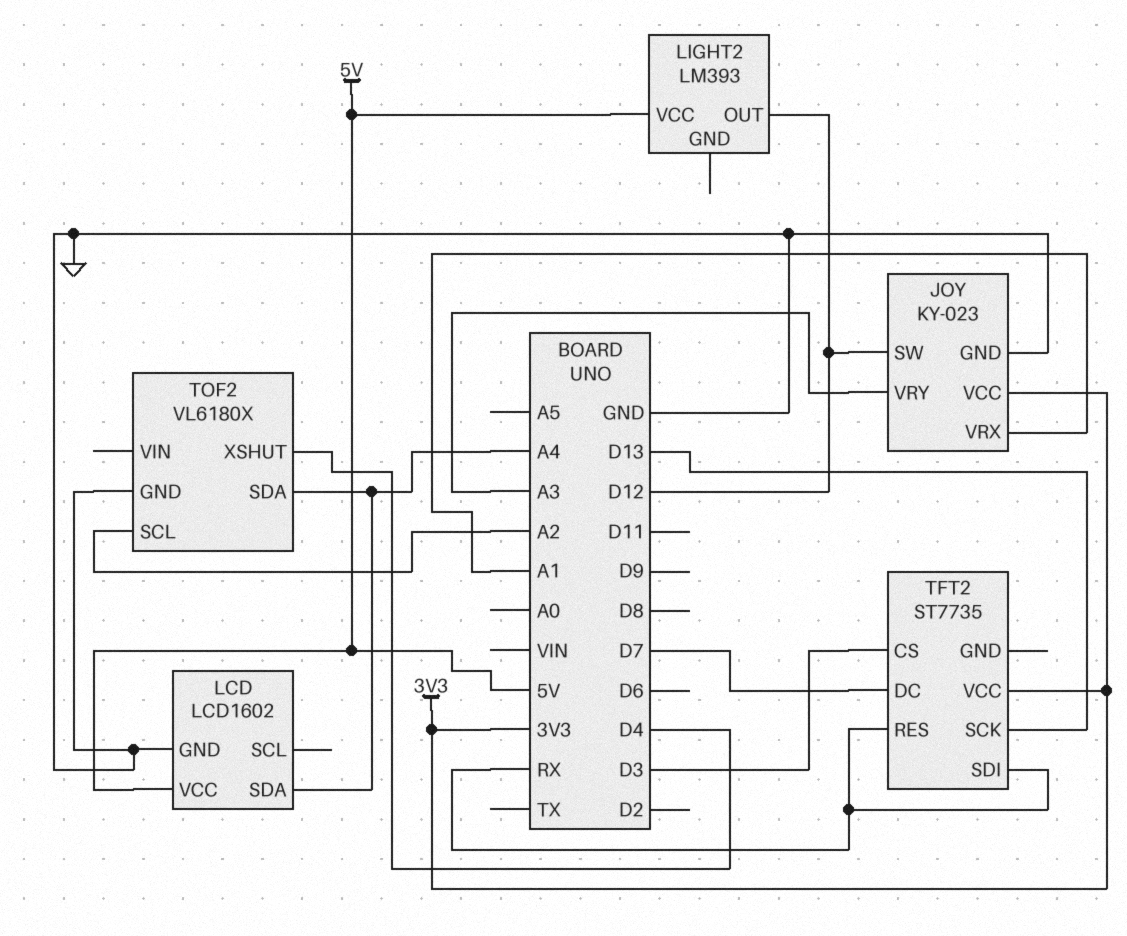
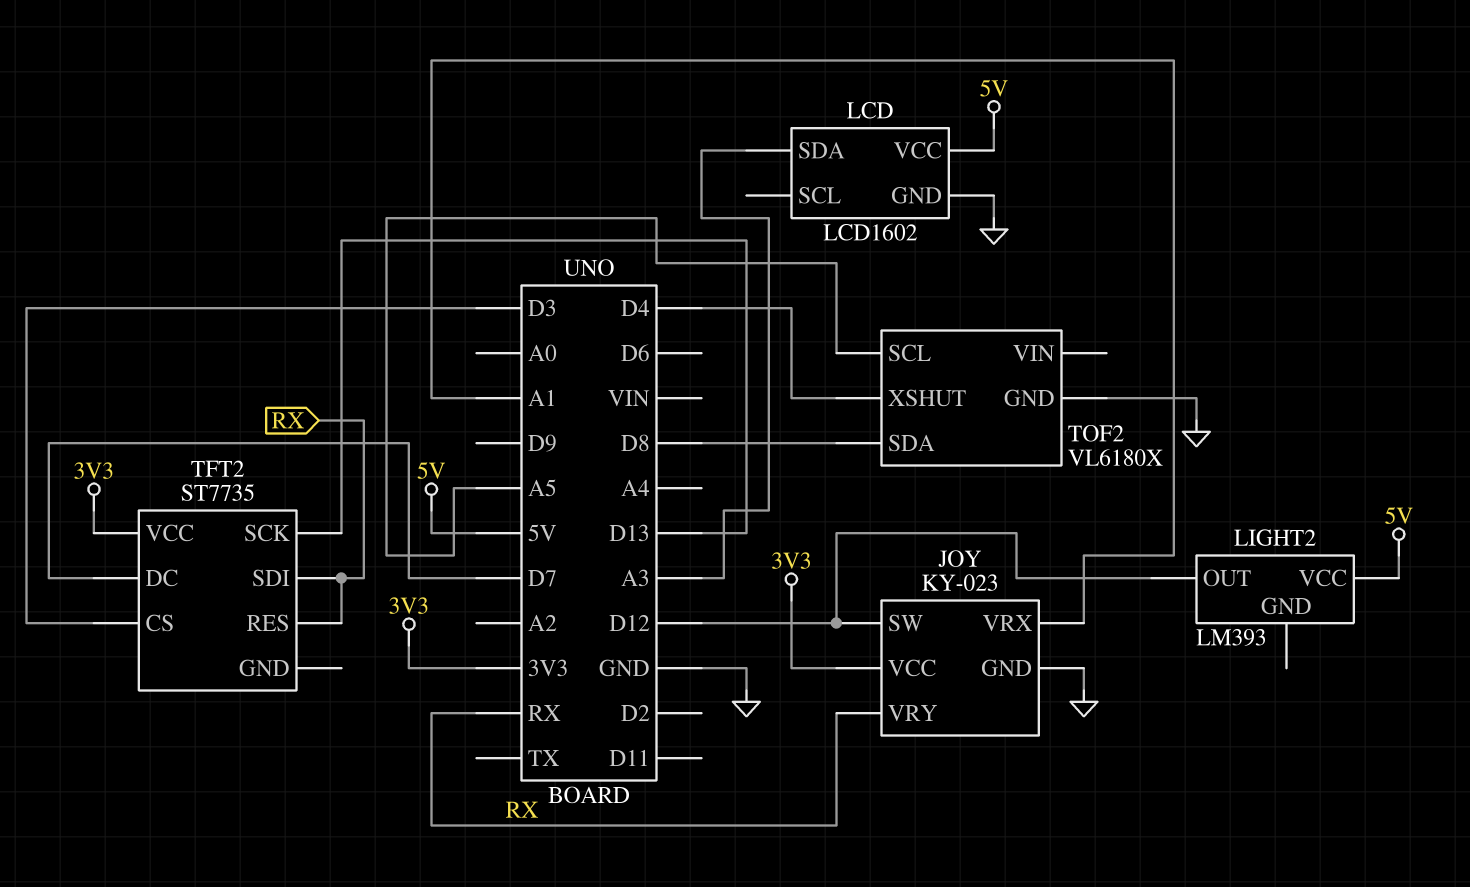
JOY pin VRY: A3 -> RX
LCD pin SDA: A4 -> A3
TOF2 pin SCL: A2 -> A5
TOF2 pin SDA: A4 -> D8

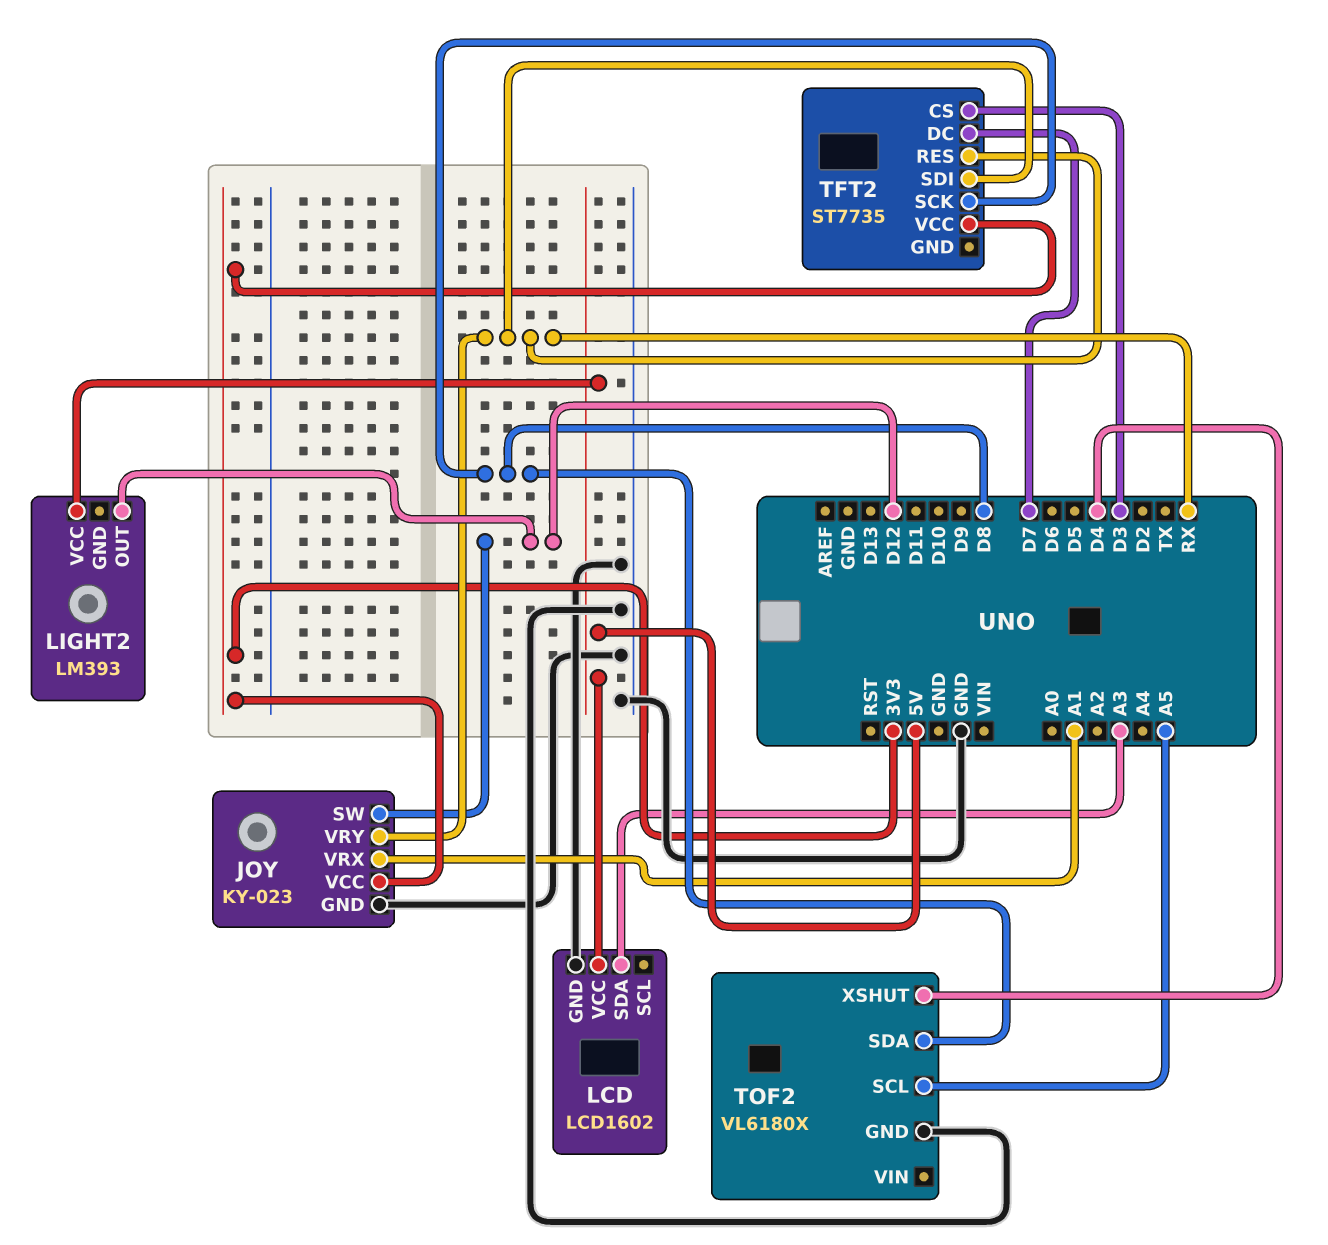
TFT2 pin SCK: D13 -> D8

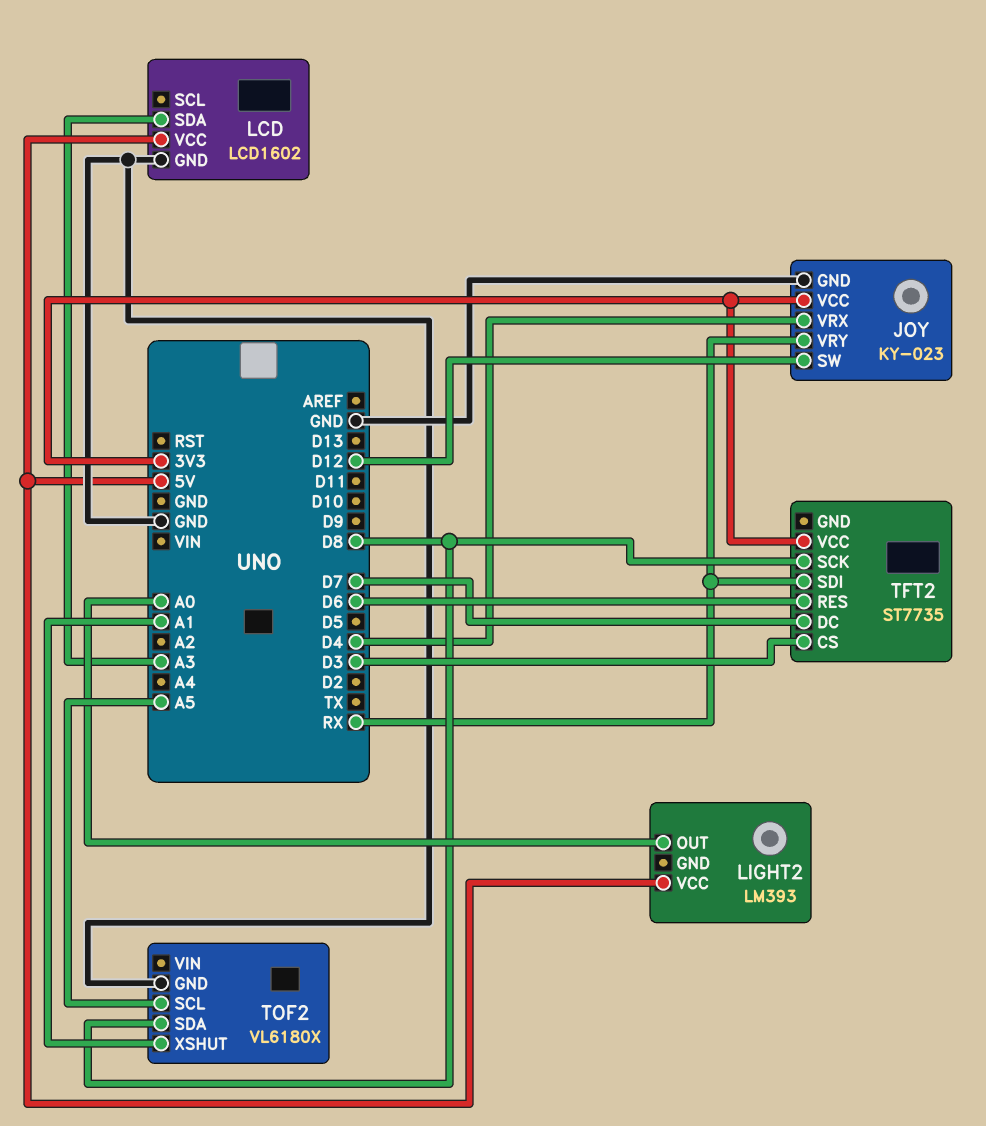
JOY pin VRX: A1 -> D4
LIGHT2 pin OUT: D12 -> A0
TFT2 pin RES: RX -> D6
TOF2 pin XSHUT: D4 -> A1

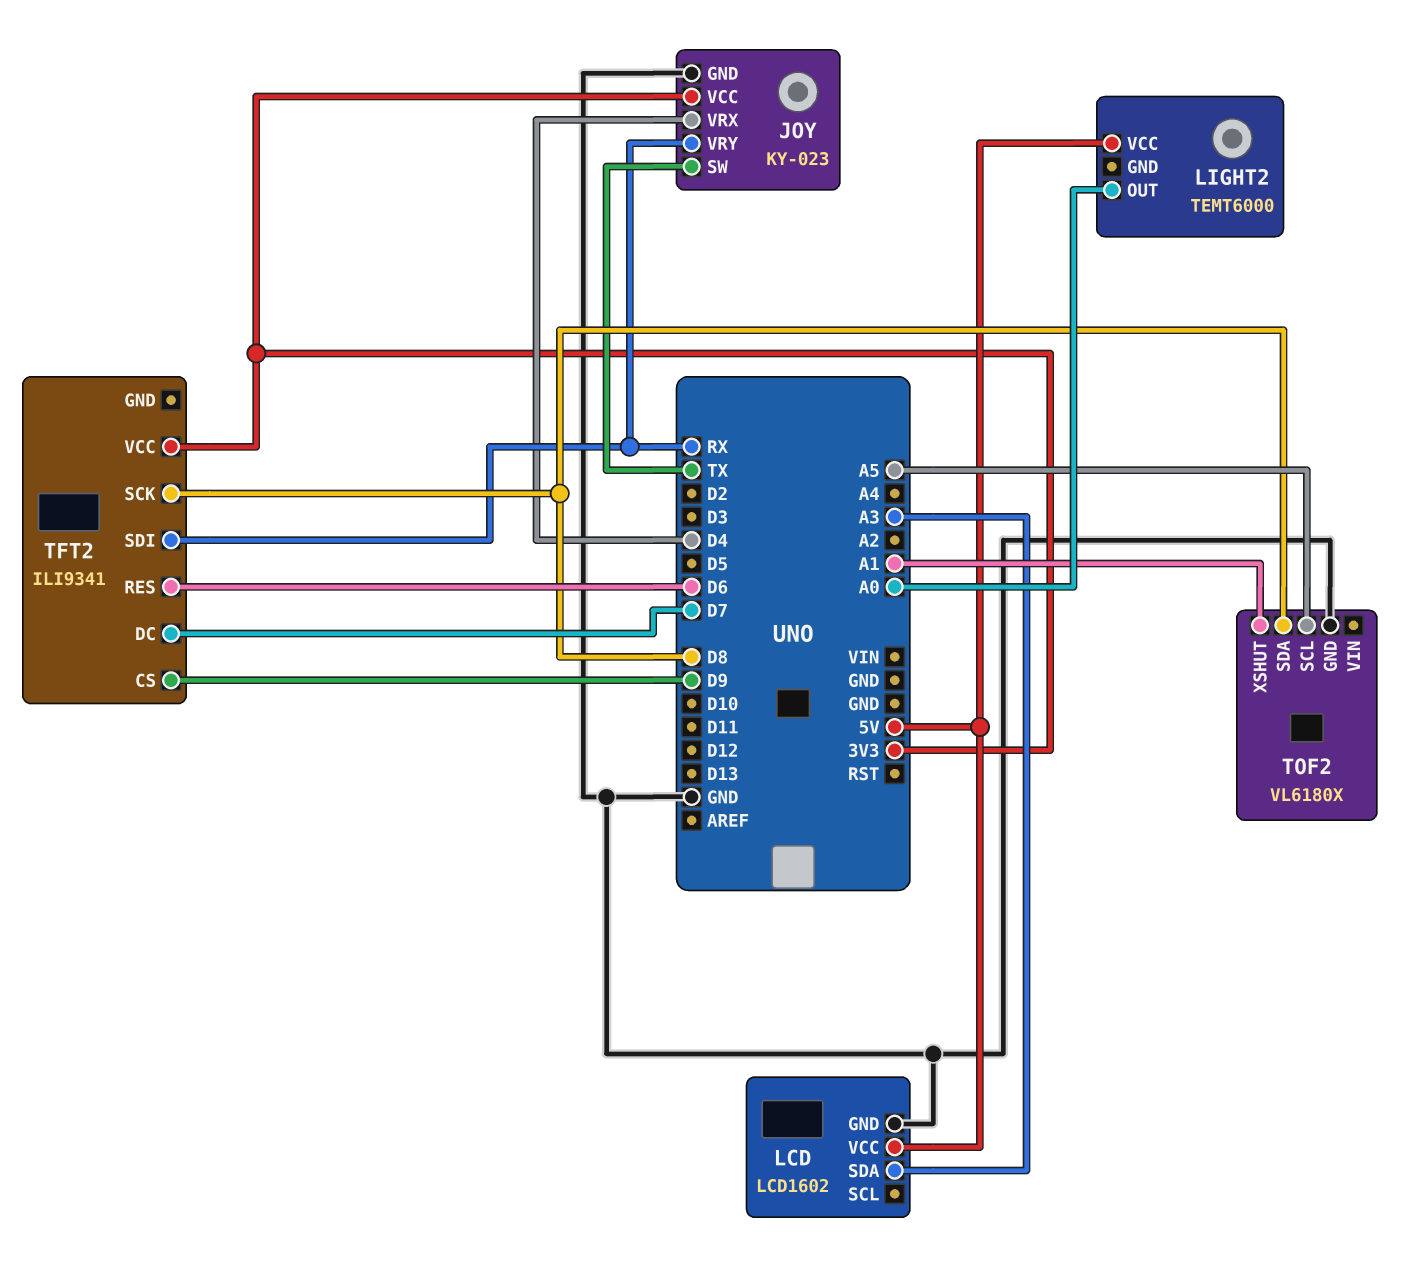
JOY pin SW: D12 -> TX
LIGHT2: LM393 -> TEMT6000
TFT2: ST7735 -> ILI9341
TFT2 pin CS: D3 -> D9

